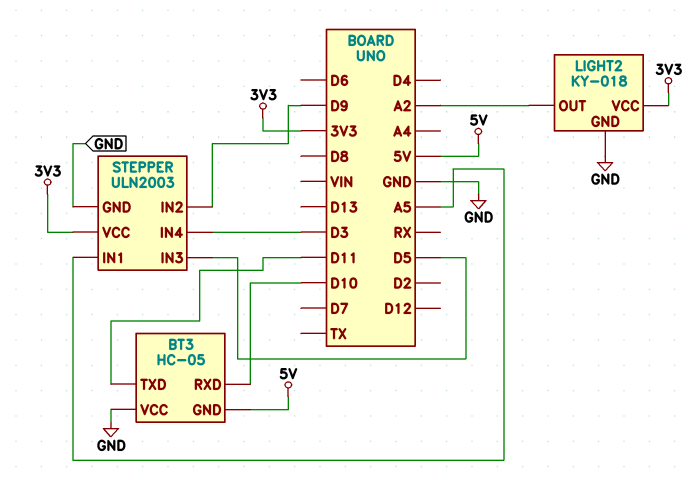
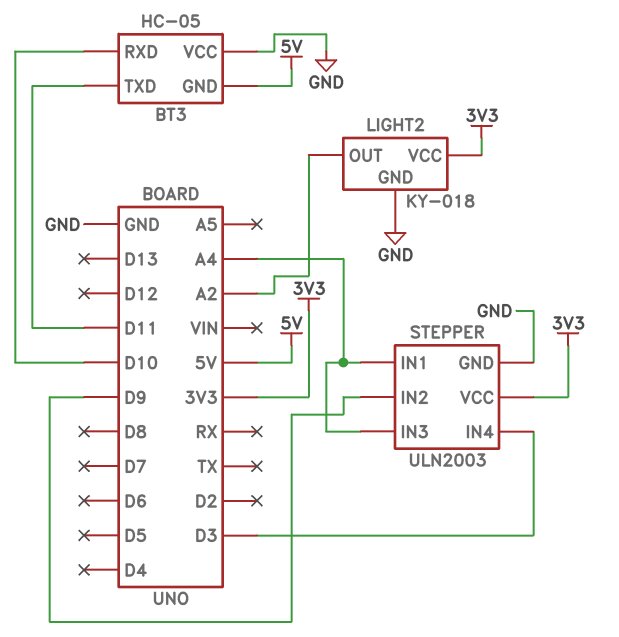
STEPPER pin IN1: A5 -> A4
STEPPER pin IN3: D5 -> A4

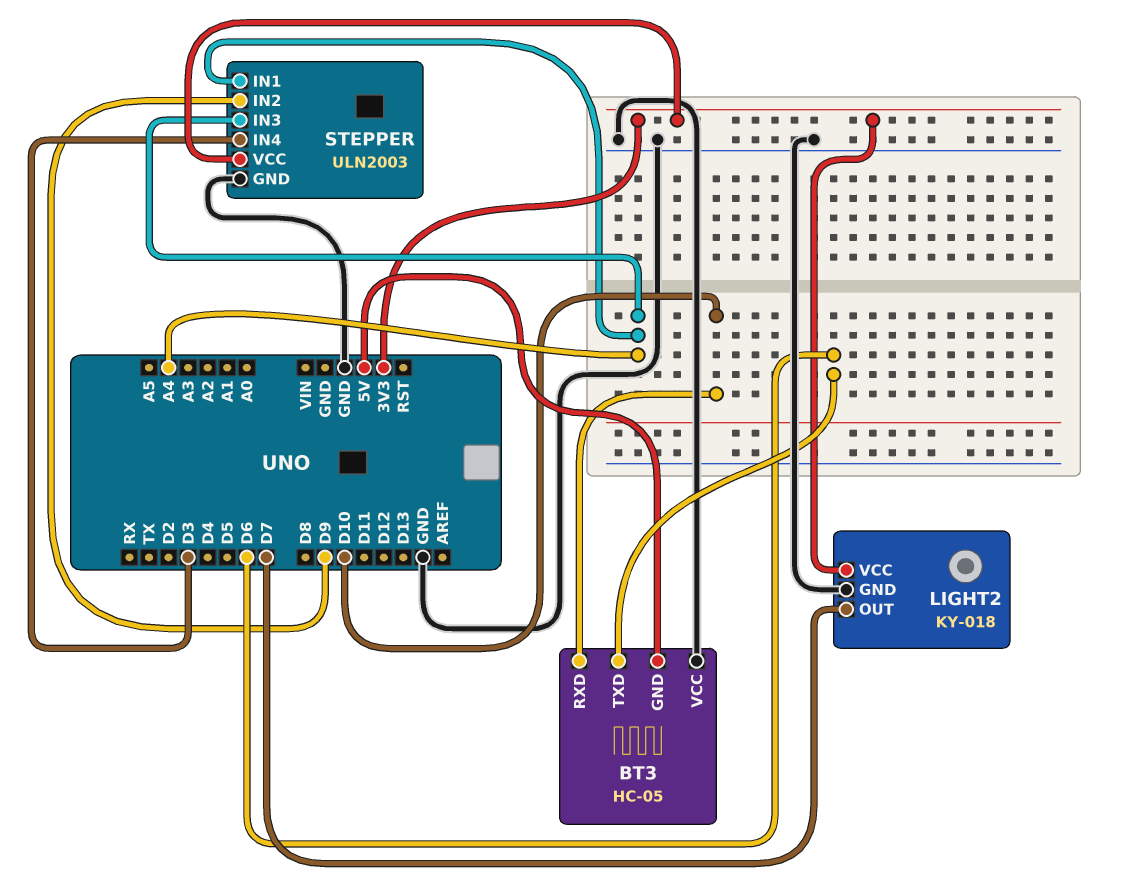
BT3 pin TXD: D11 -> D6
LIGHT2 pin OUT: A2 -> D7

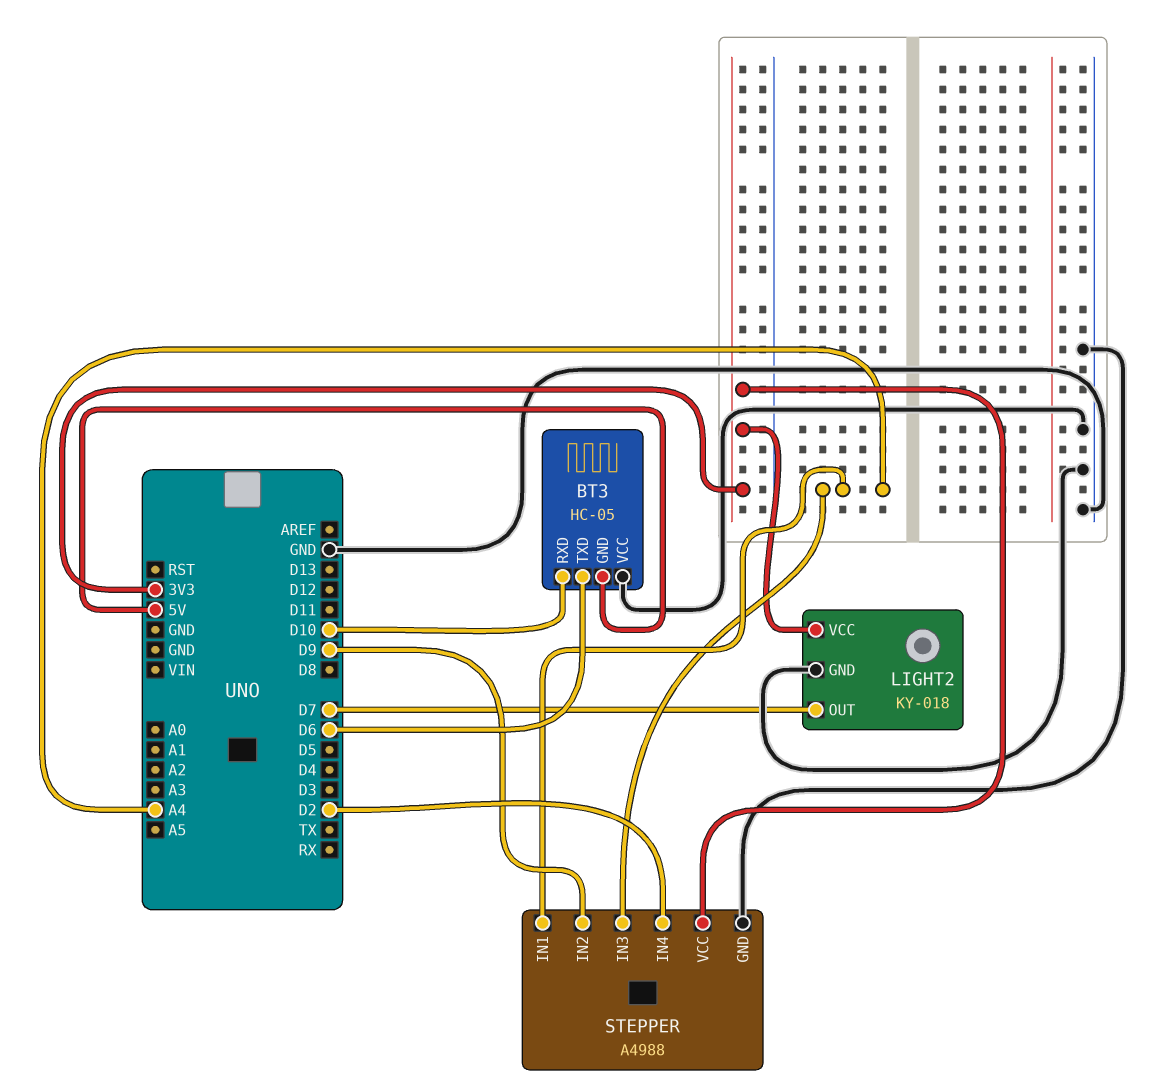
STEPPER: ULN2003 -> A4988
STEPPER pin IN4: D3 -> D2

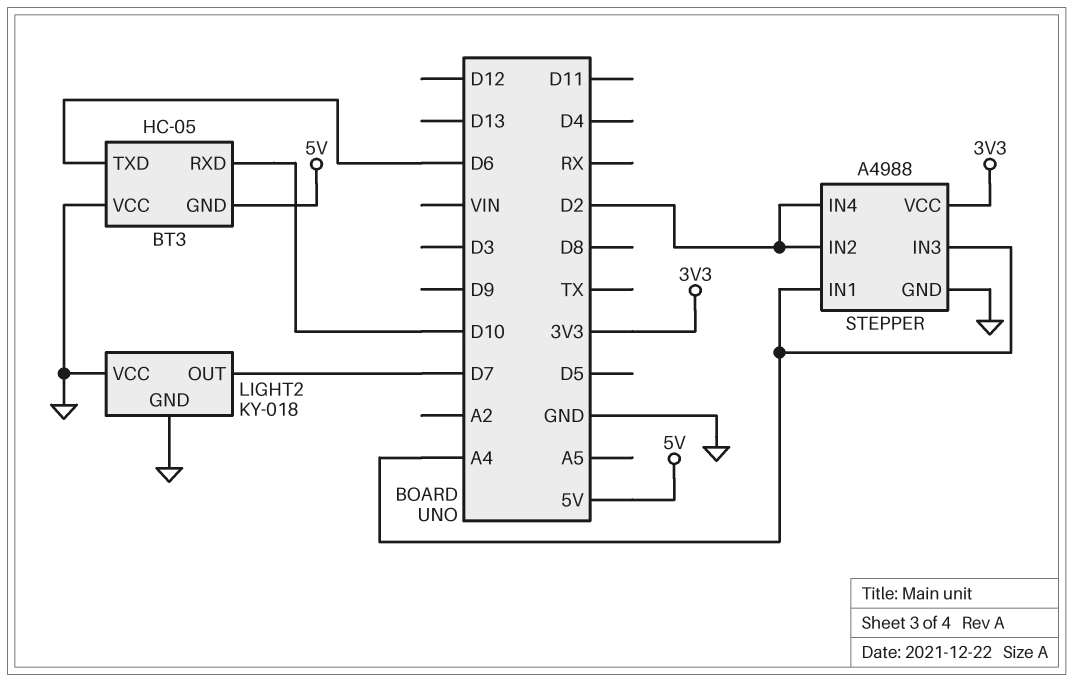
LIGHT2 pin VCC: 3V3 -> GND
STEPPER pin IN2: D9 -> D2

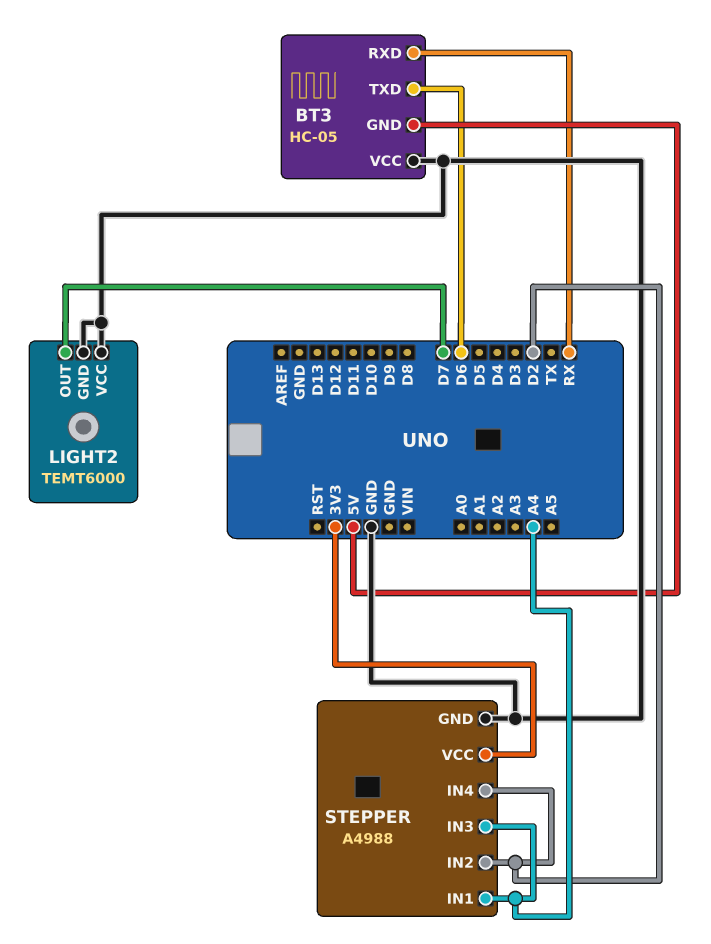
BT3 pin RXD: D10 -> RX
LIGHT2: KY-018 -> TEMT6000

